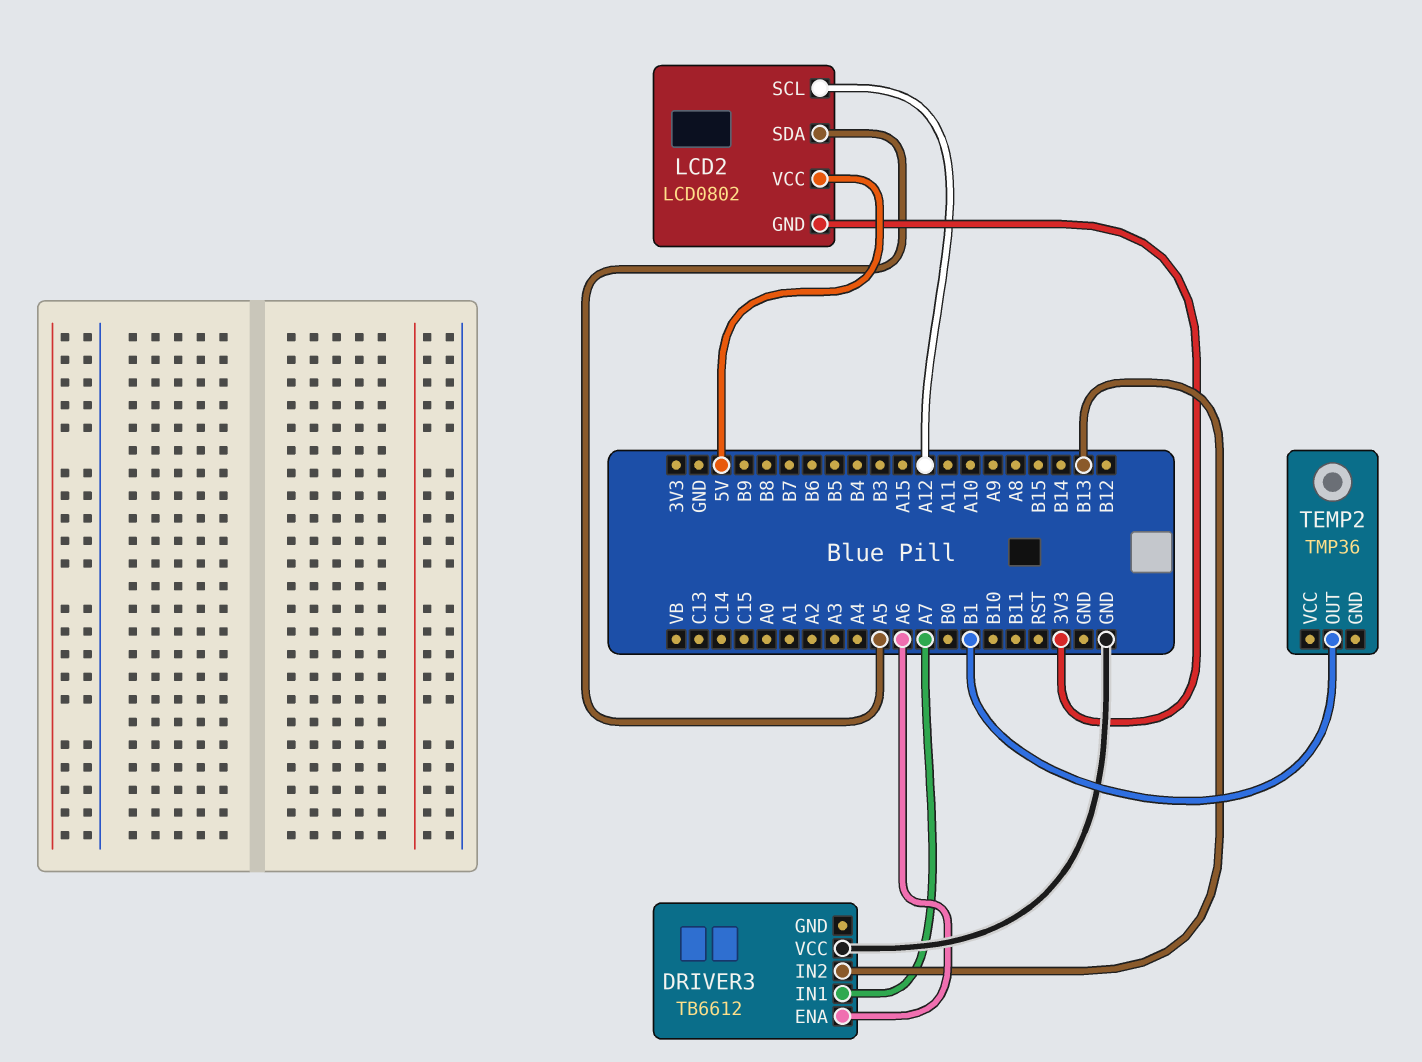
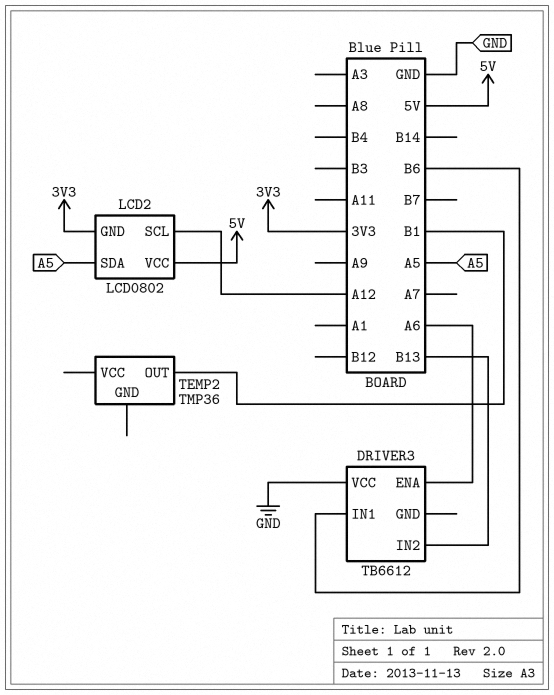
DRIVER3 pin IN1: A7 -> B6

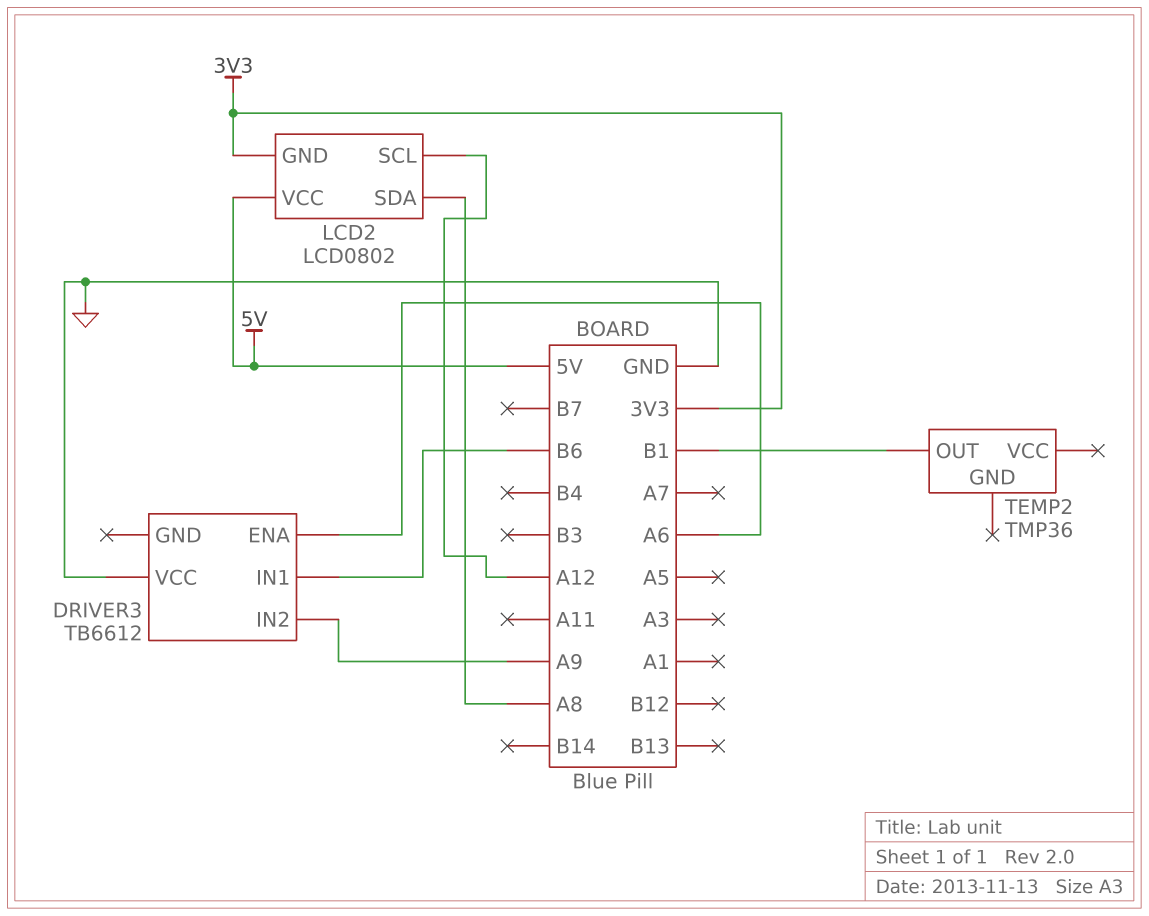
DRIVER3 pin IN2: B13 -> A9
LCD2 pin SDA: A5 -> A8

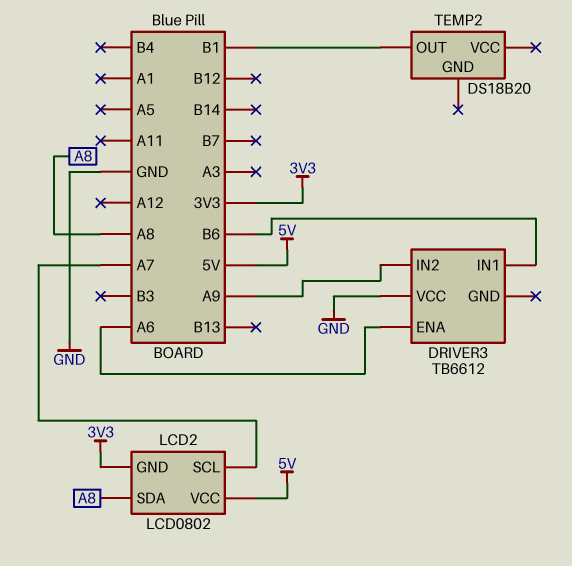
LCD2 pin SCL: A12 -> A7
TEMP2: TMP36 -> DS18B20

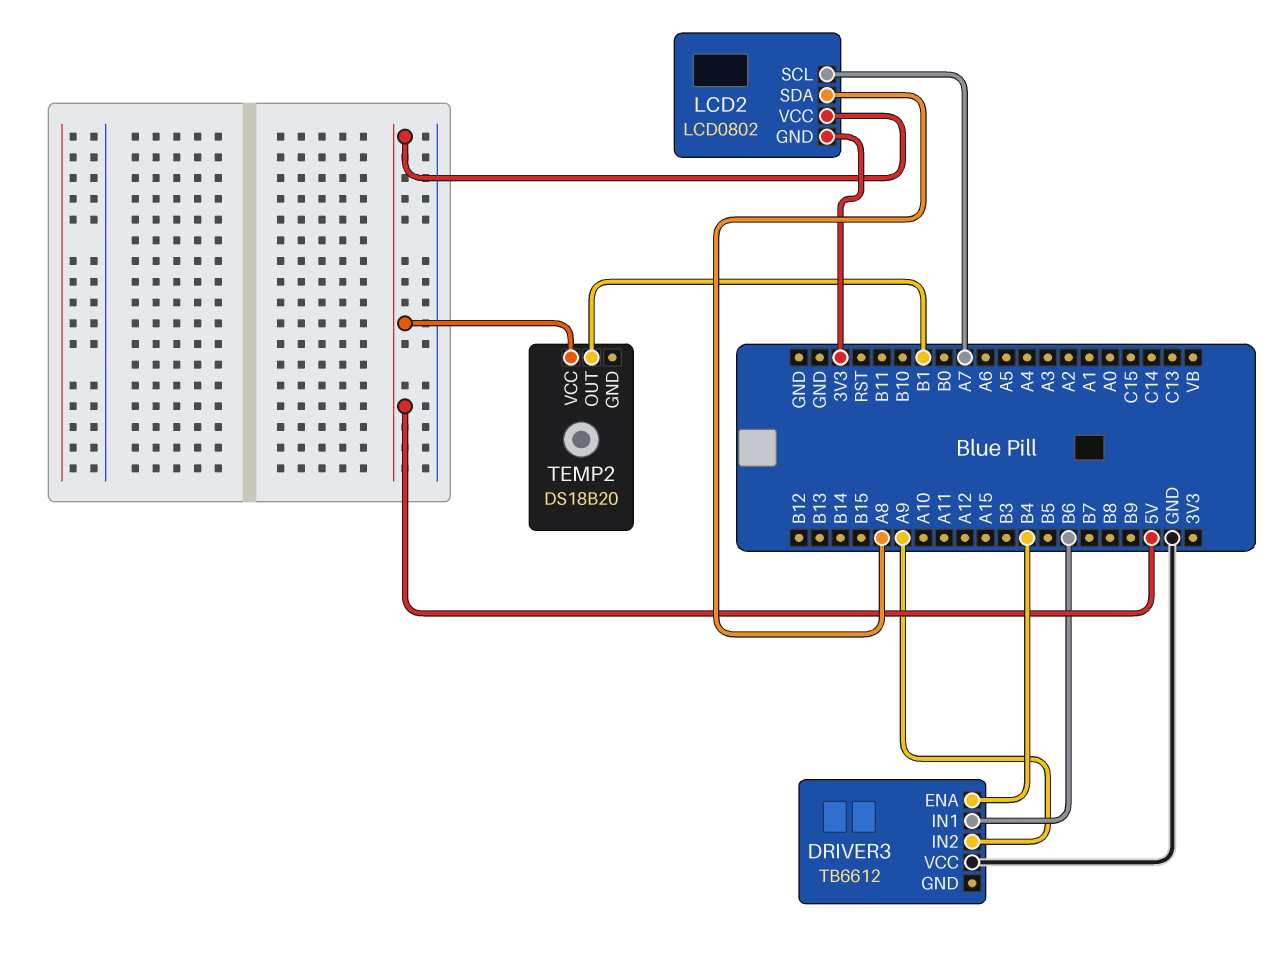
DRIVER3 pin ENA: A6 -> B4
TEMP2 pin VCC: none -> 5V

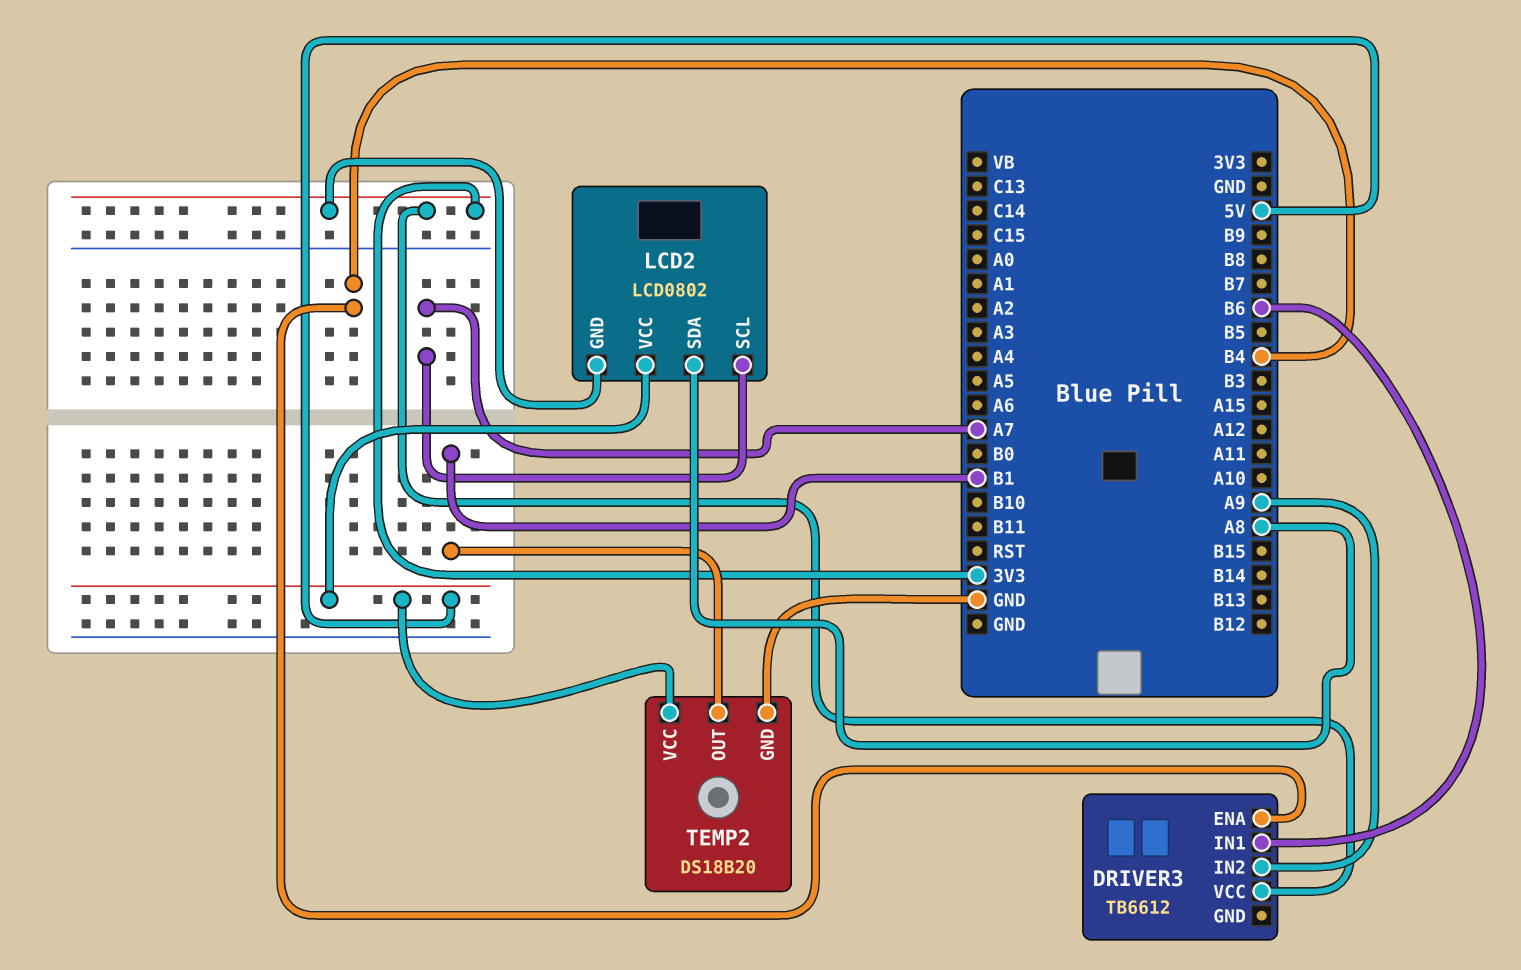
DRIVER3 pin VCC: GND -> 3V3
TEMP2 pin GND: none -> GND

